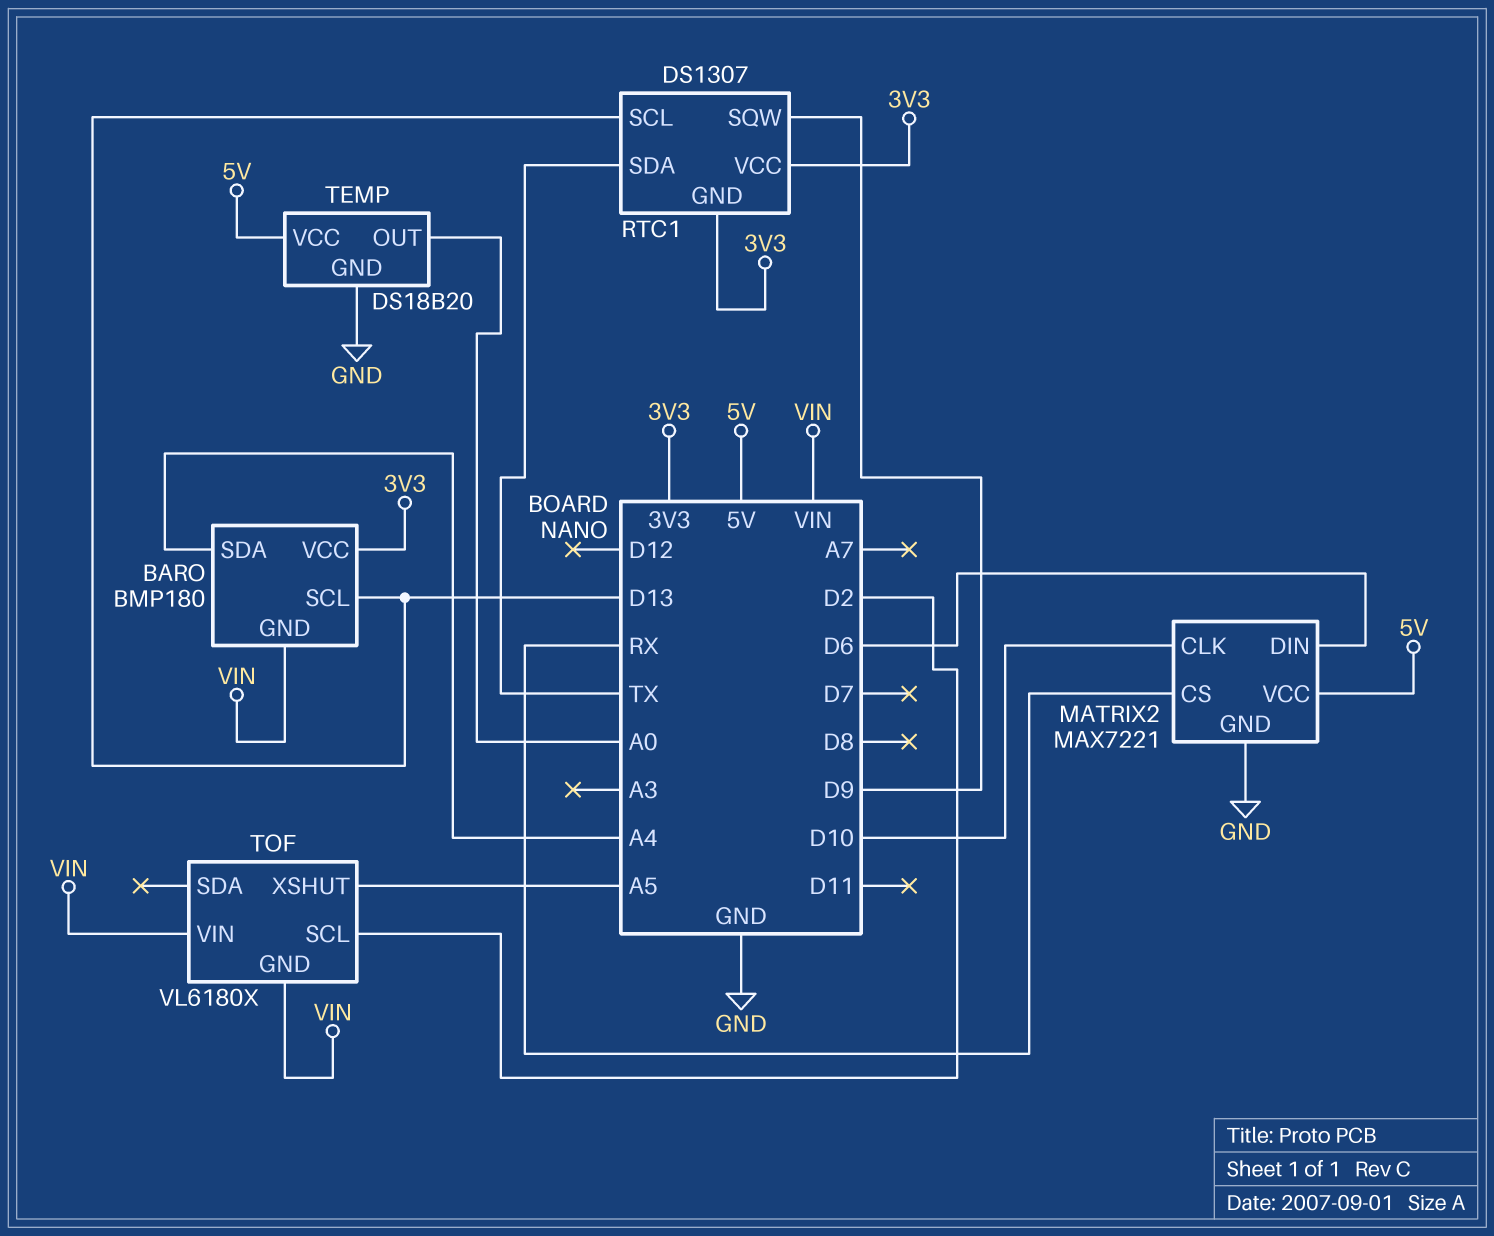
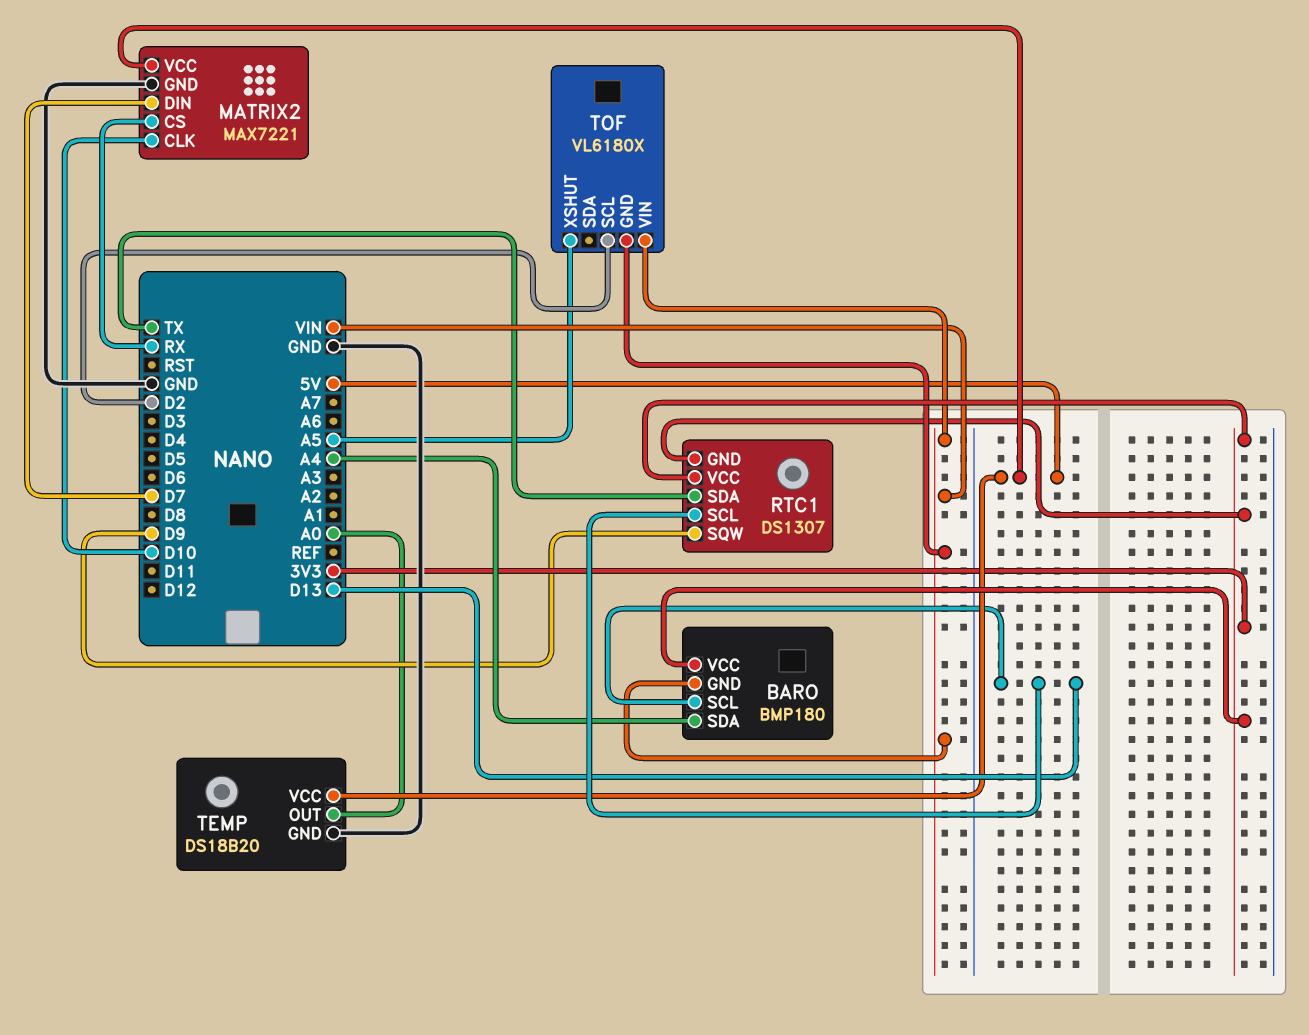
MATRIX2 pin DIN: D6 -> D7

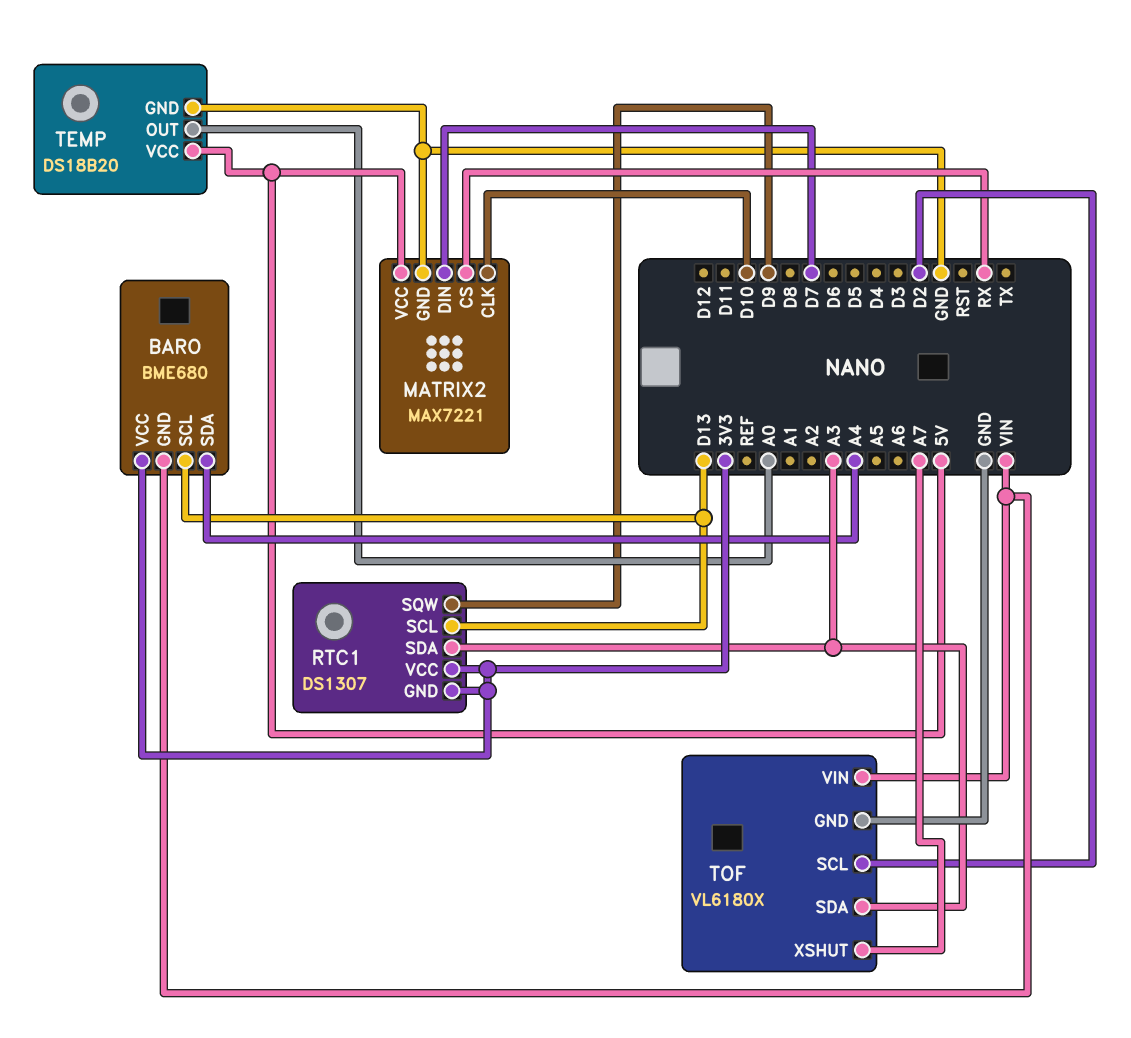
BARO: BMP180 -> BME680
RTC1 pin SDA: TX -> A3
TOF pin GND: VIN -> GND
TOF pin SDA: none -> A3
TOF pin XSHUT: A5 -> A7

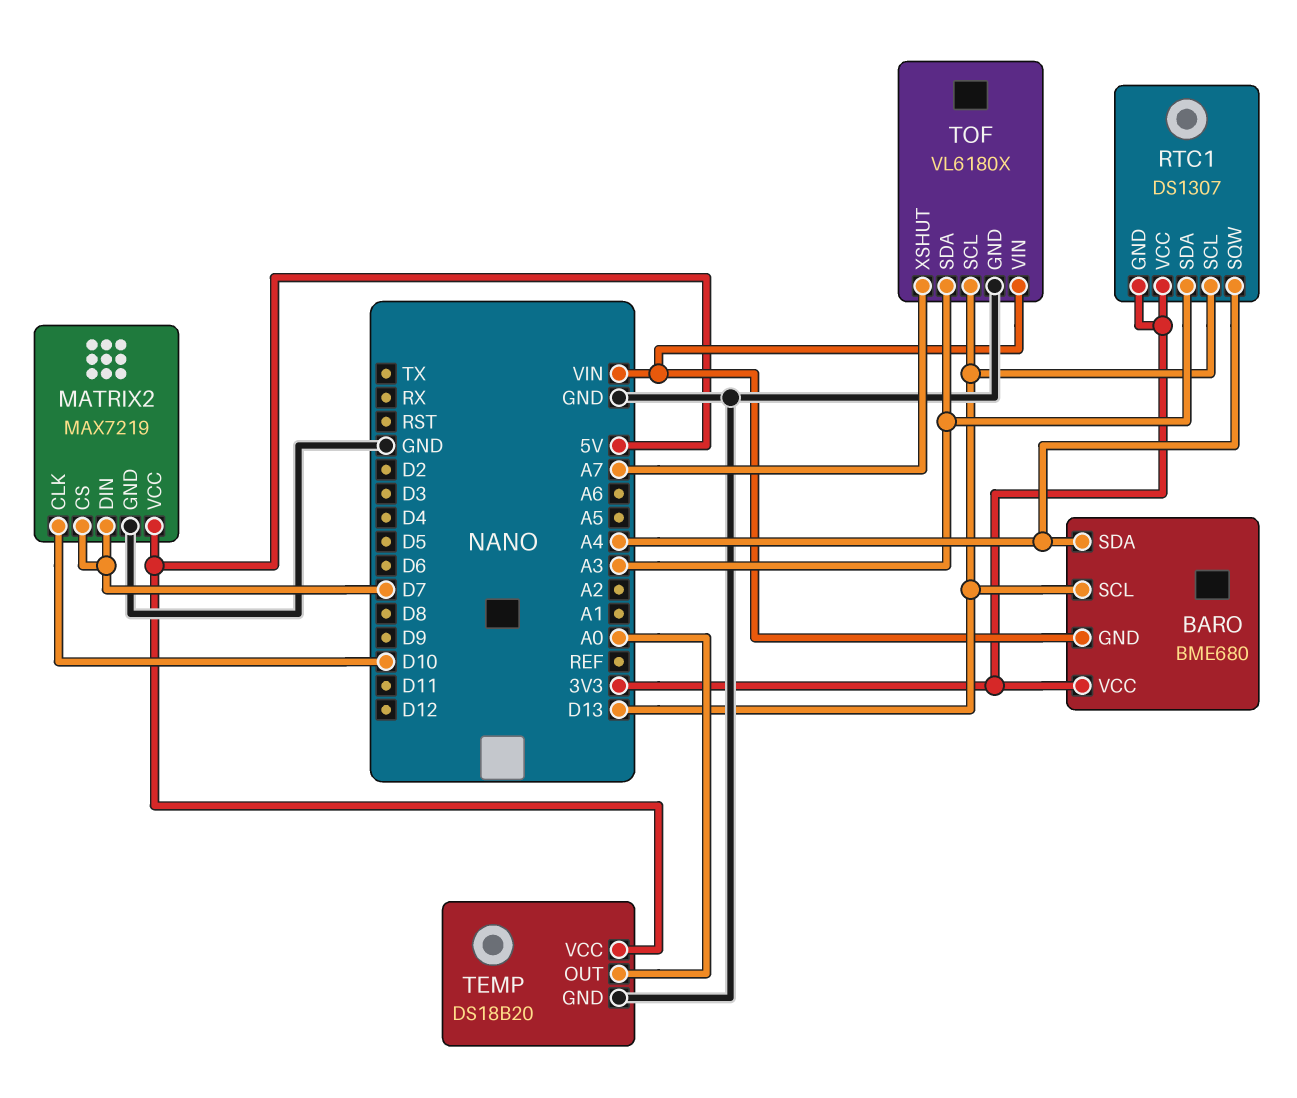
MATRIX2: MAX7221 -> MAX7219
MATRIX2 pin CS: RX -> D7
RTC1 pin SQW: D9 -> A4
TOF pin SCL: D2 -> D13

